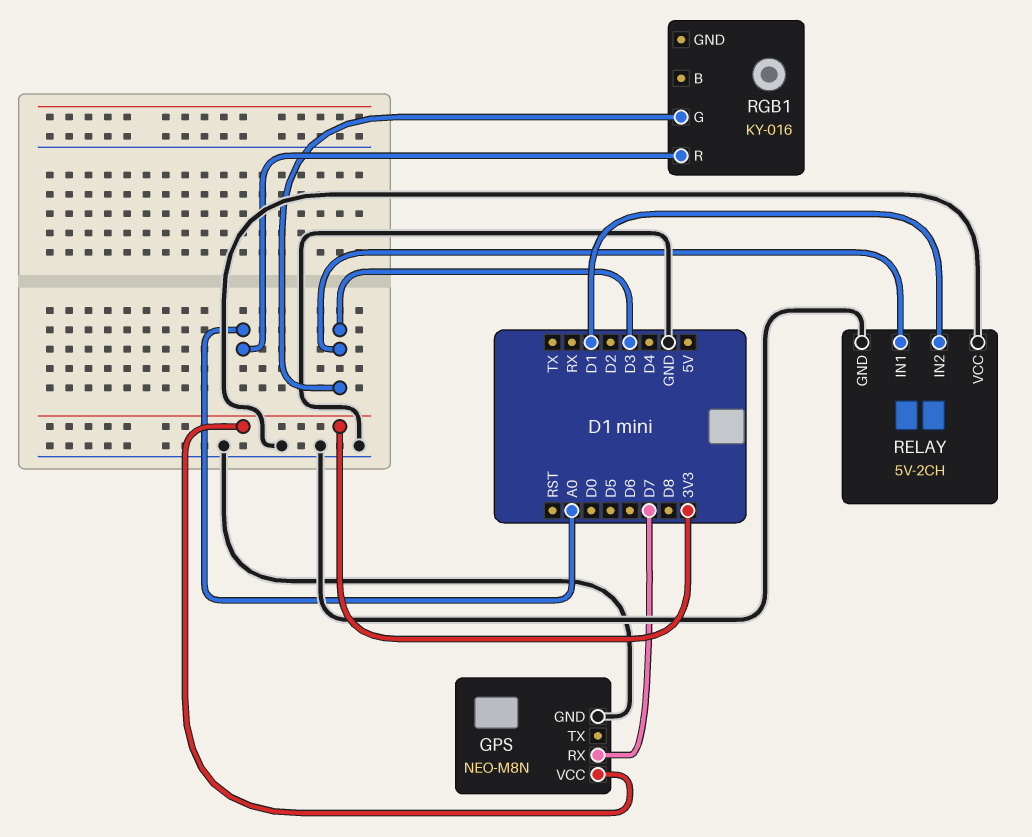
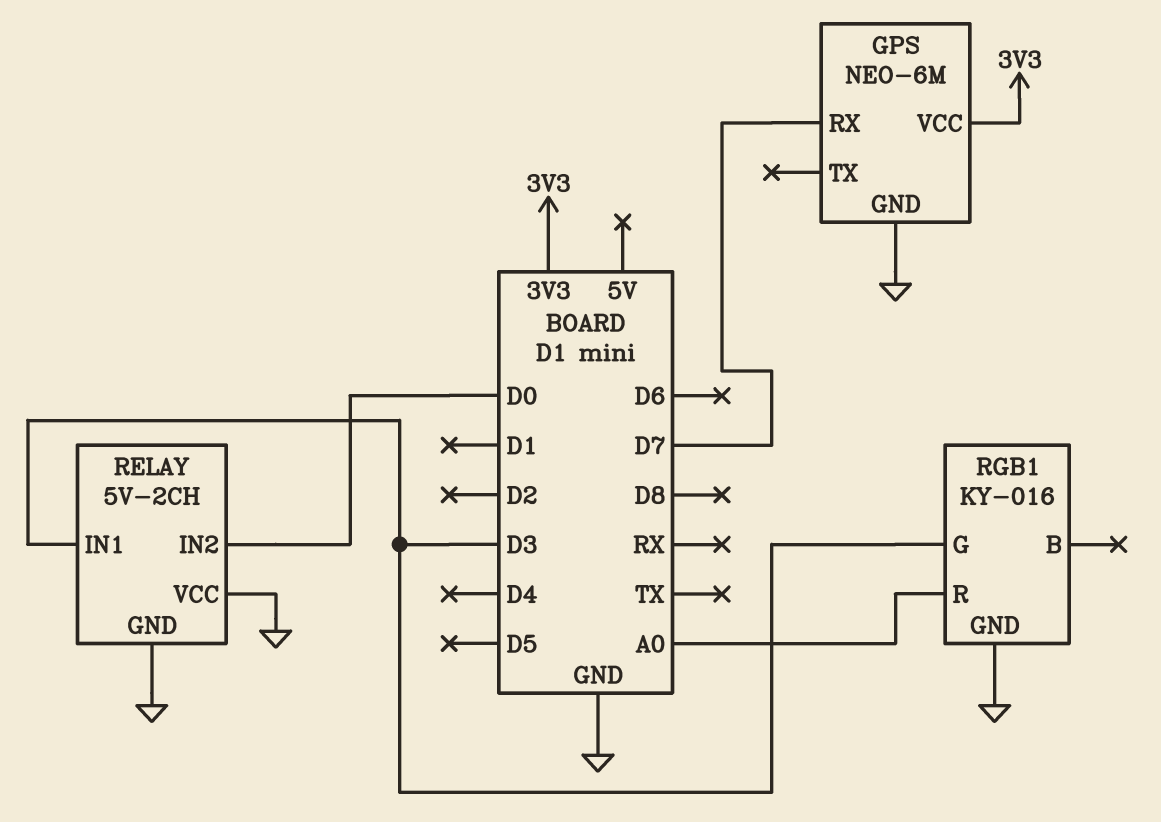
GPS: NEO-M8N -> NEO-6M
RELAY pin IN2: D1 -> D0
RGB1 pin GND: none -> GND

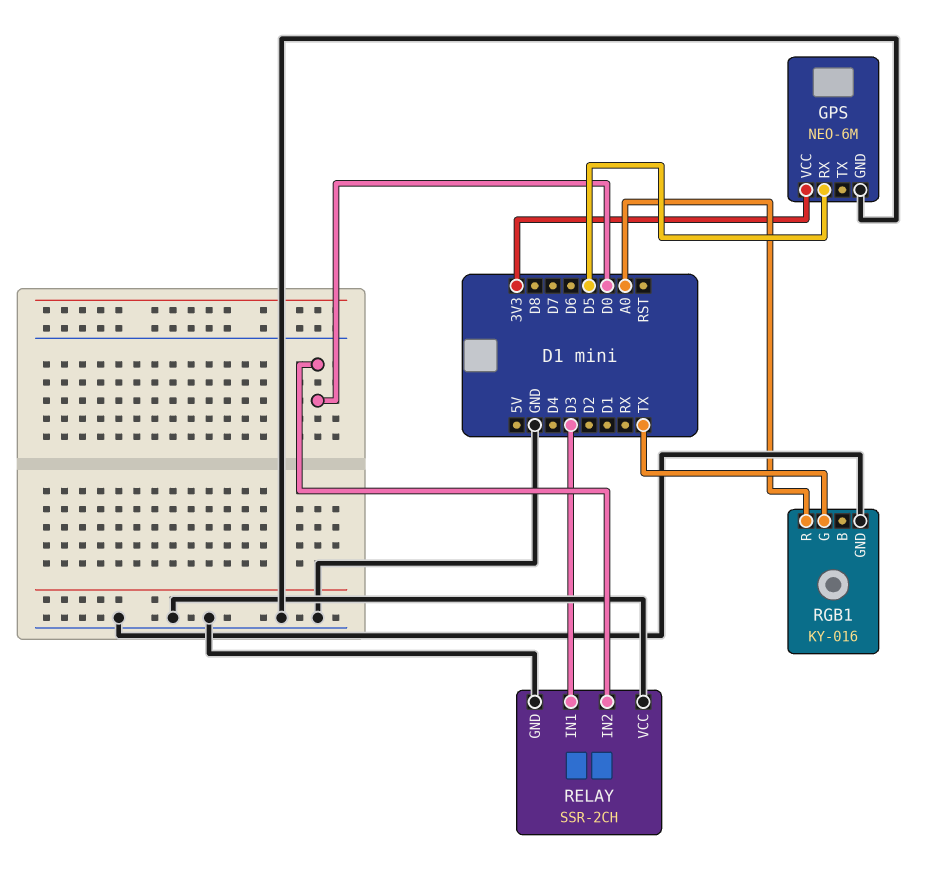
GPS pin RX: D7 -> D5
RELAY: 5V-2CH -> SSR-2CH
RGB1 pin G: D3 -> TX

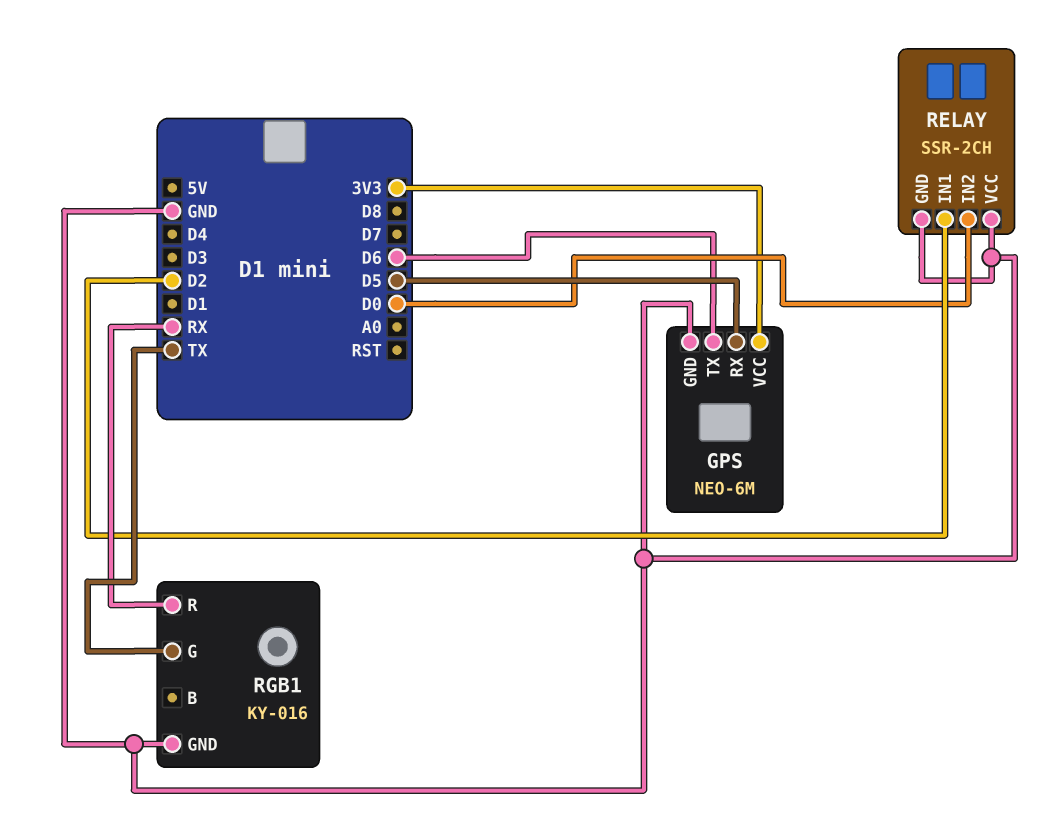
GPS pin TX: none -> D6
RELAY pin IN1: D3 -> D2
RGB1 pin R: A0 -> RX

